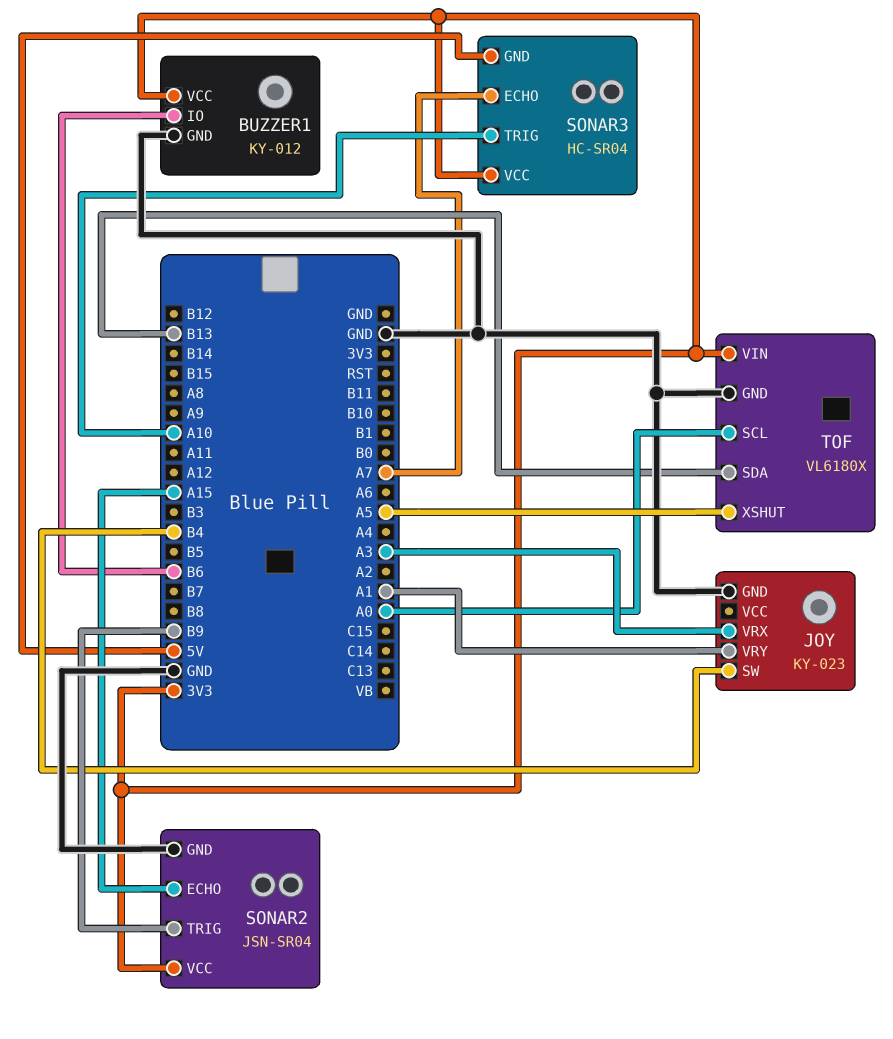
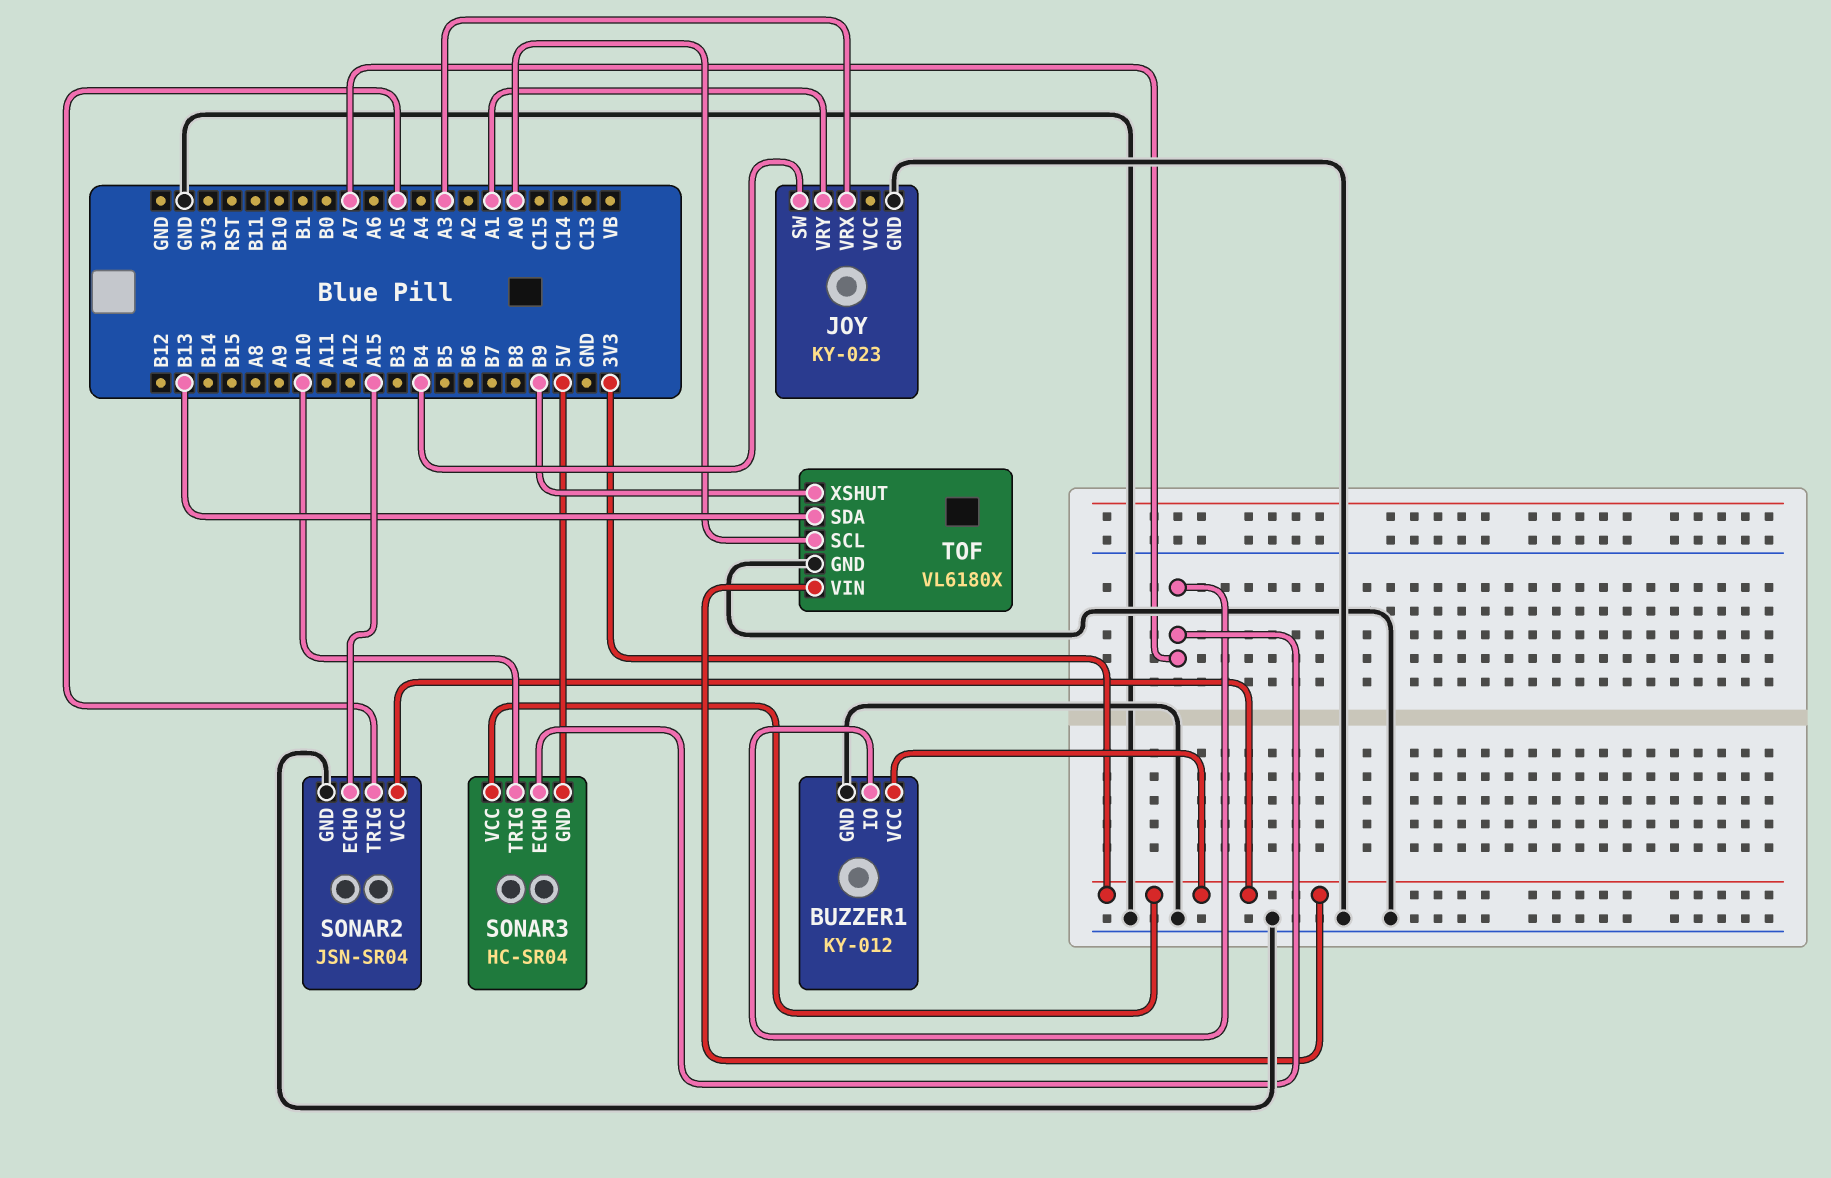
BUZZER1 pin IO: B6 -> A7
SONAR2 pin TRIG: B9 -> A5
TOF pin XSHUT: A5 -> B9

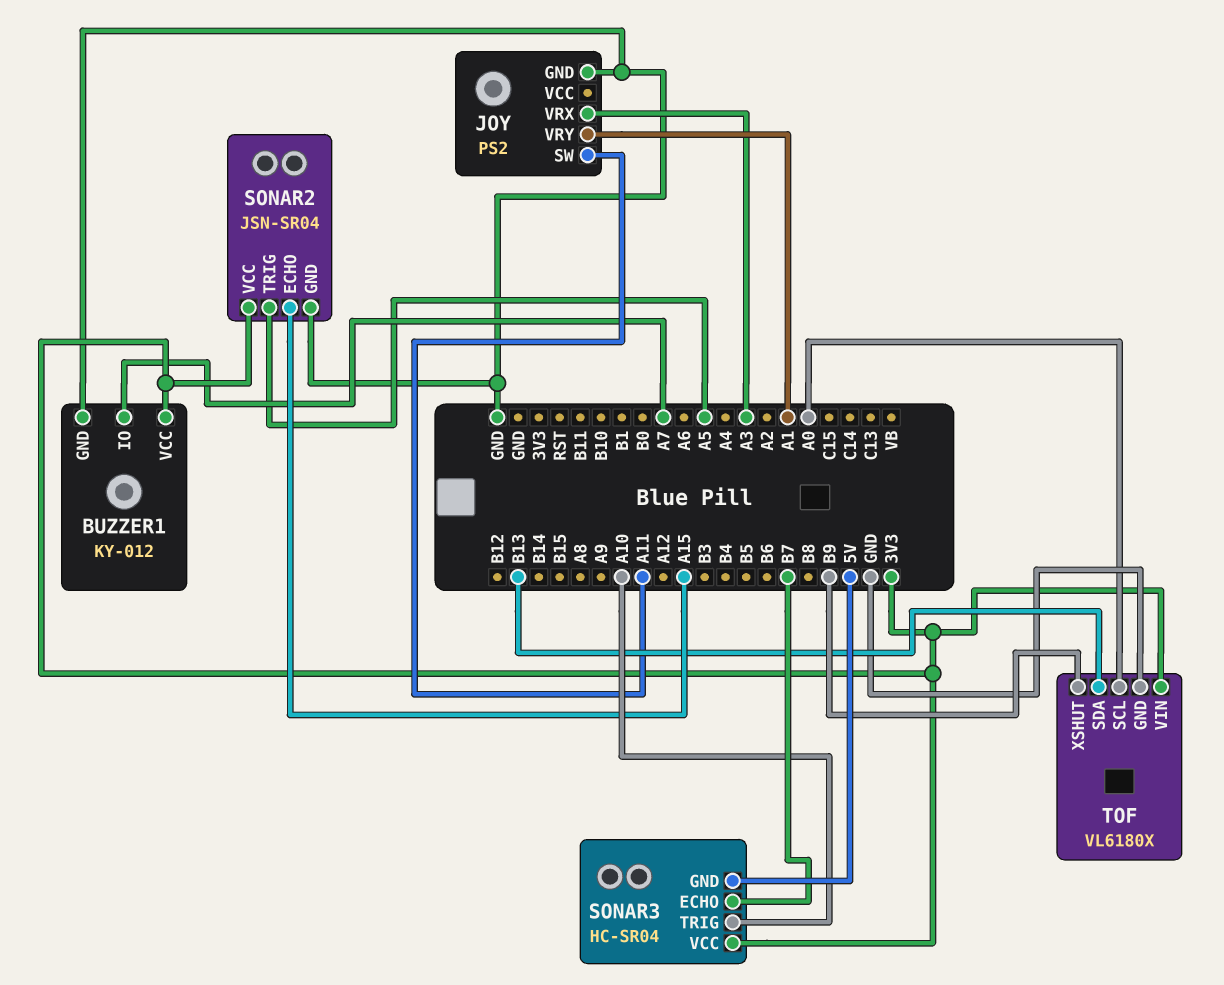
JOY: KY-023 -> PS2
JOY pin SW: B4 -> A11
SONAR3 pin ECHO: A7 -> B7

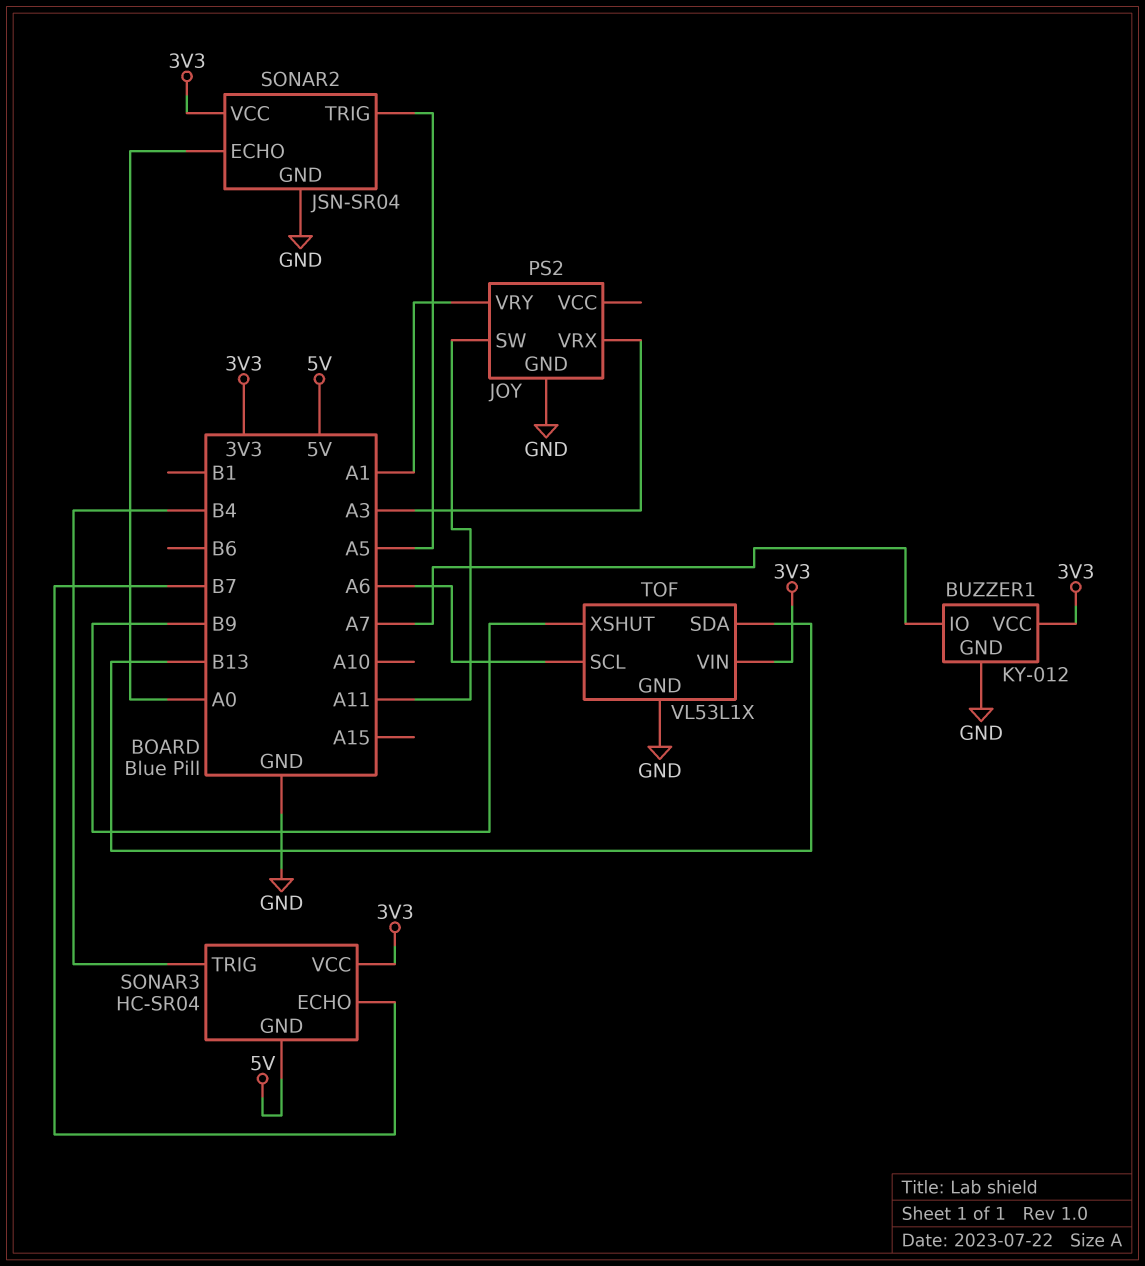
SONAR2 pin ECHO: A15 -> A0
SONAR3 pin TRIG: A10 -> B4
TOF: VL6180X -> VL53L1X
TOF pin SCL: A0 -> A6

